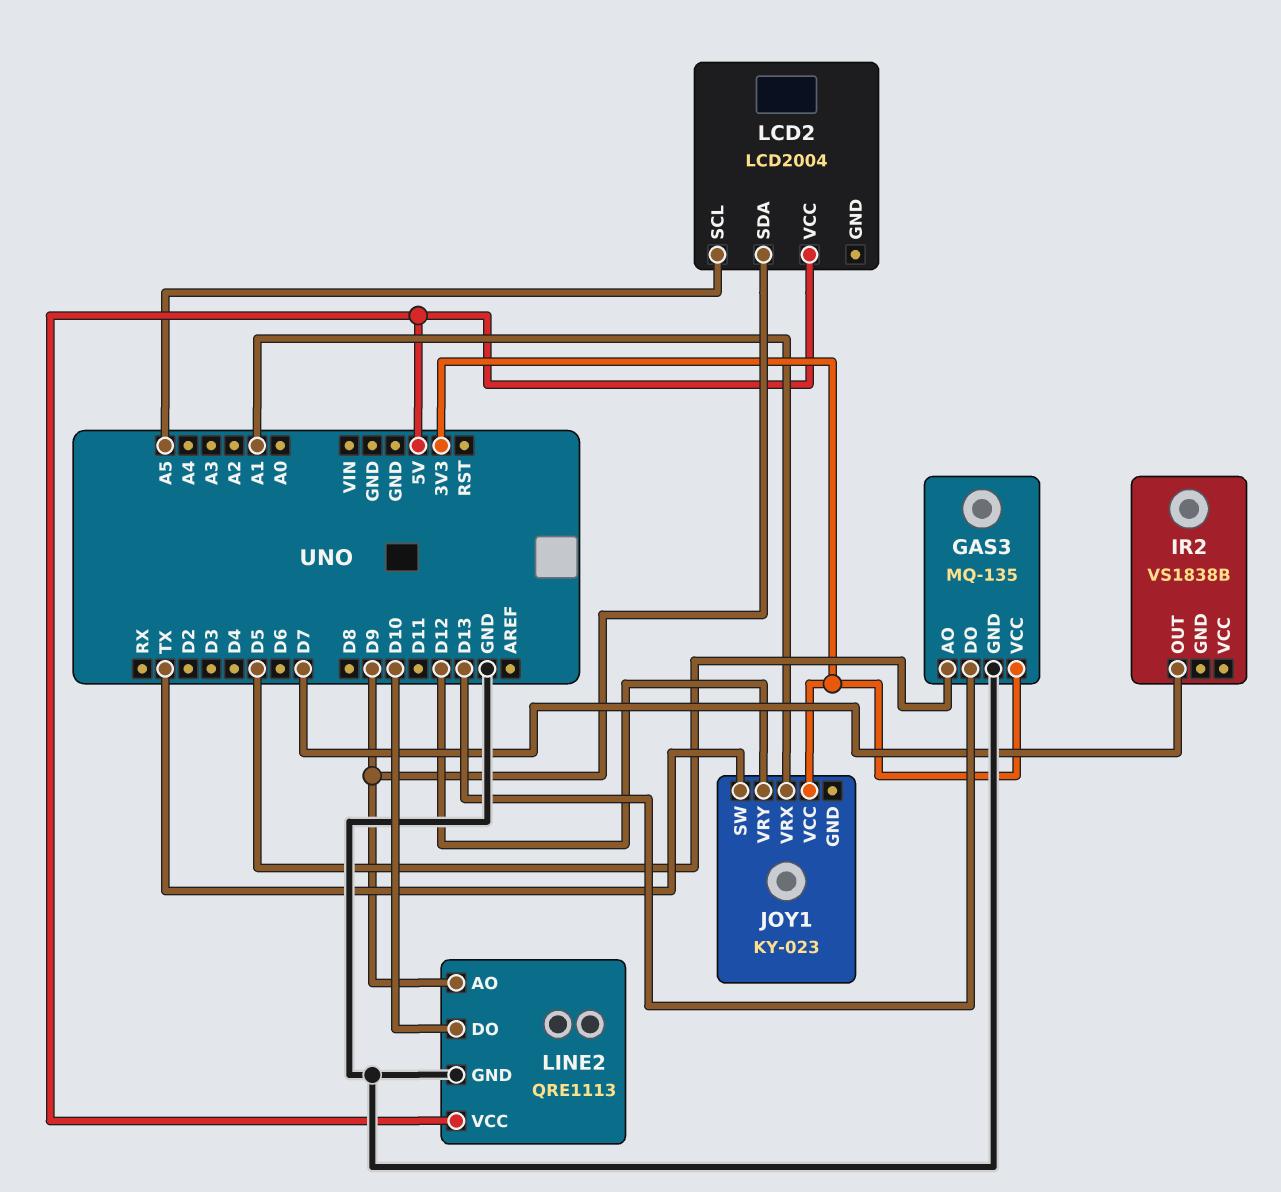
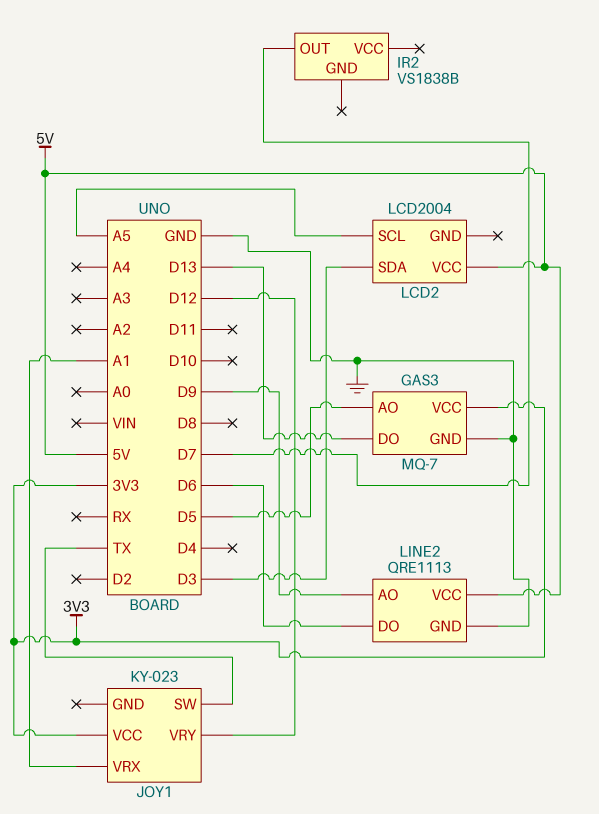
GAS3: MQ-135 -> MQ-7
LCD2 pin SDA: D9 -> D3
LINE2 pin DO: D10 -> D6

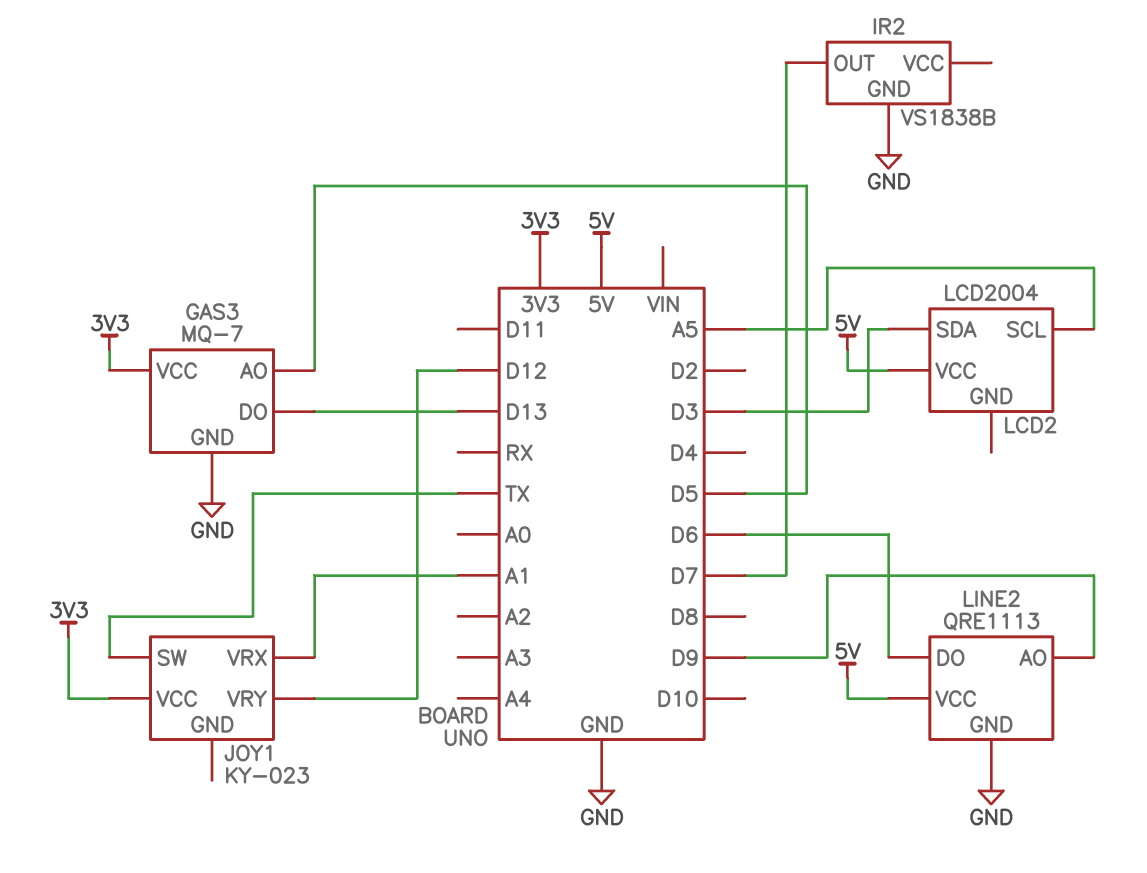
IR2 pin GND: none -> GND

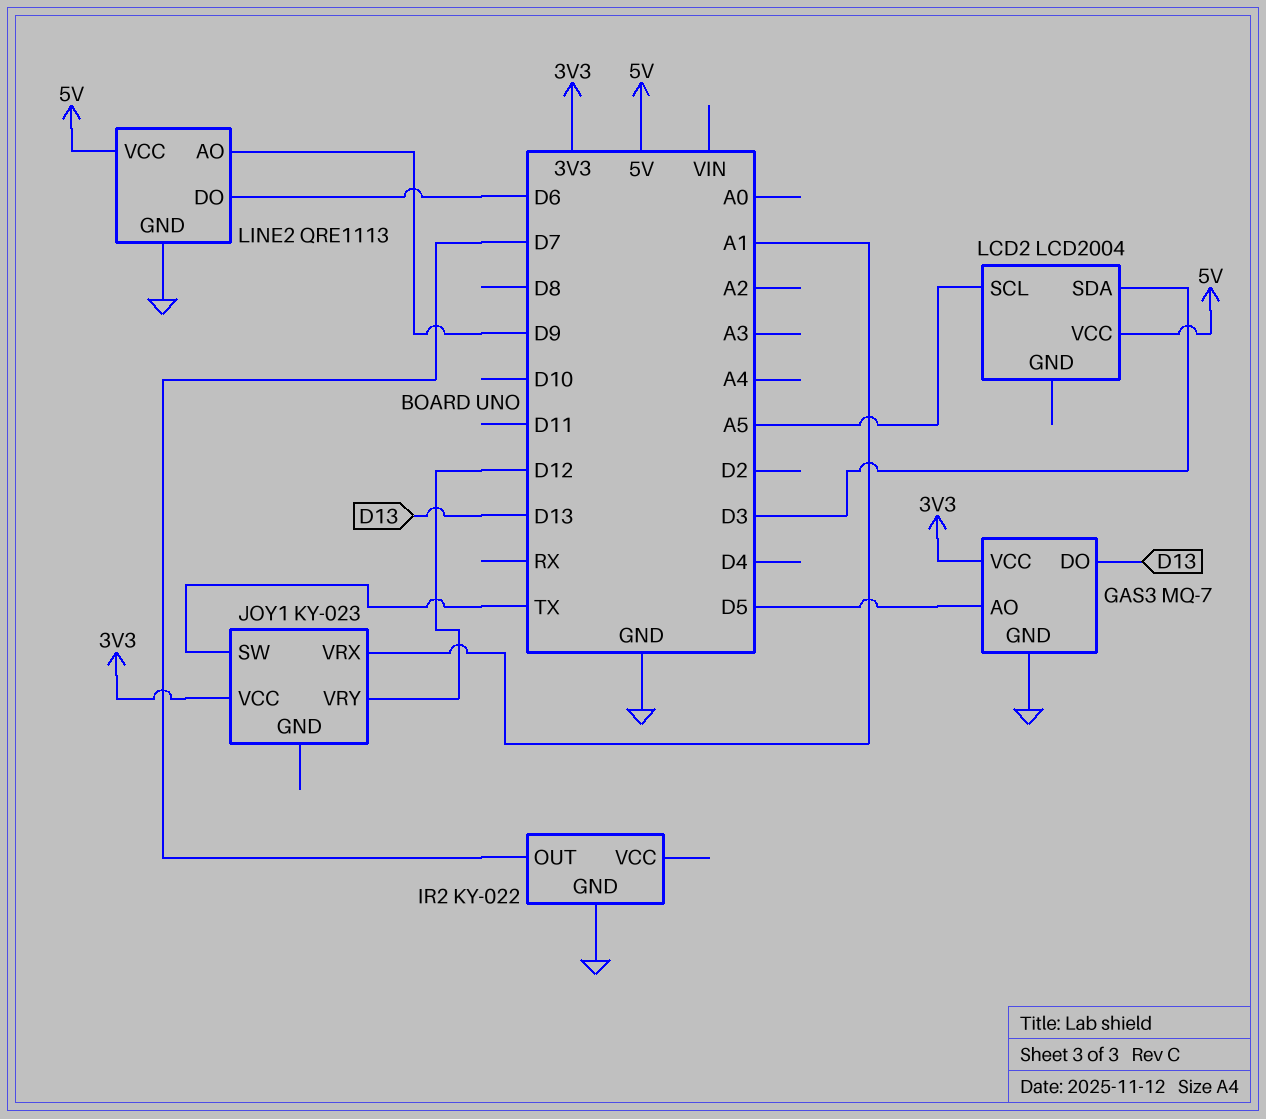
IR2: VS1838B -> KY-022

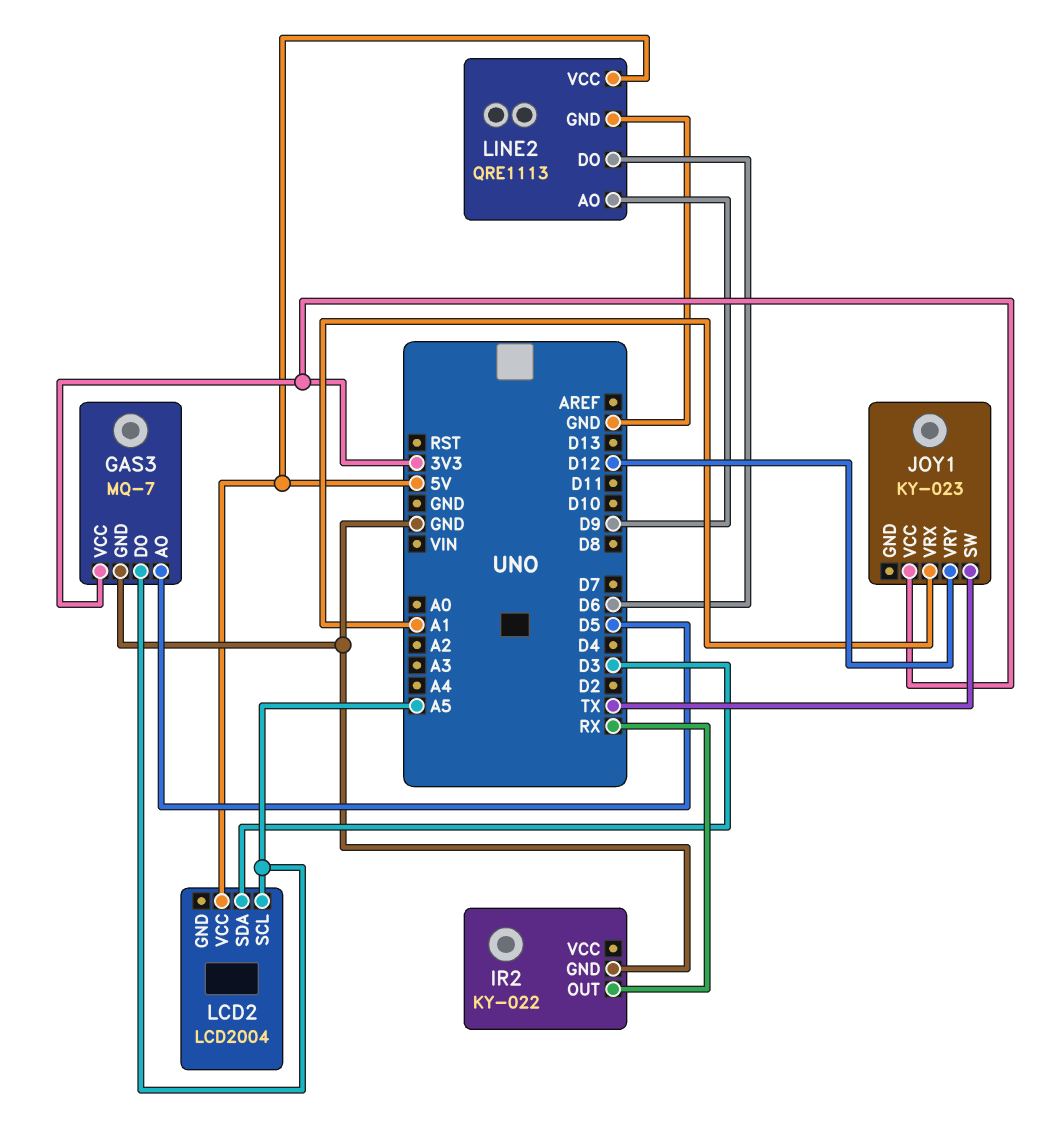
GAS3 pin DO: D13 -> A5
IR2 pin OUT: D7 -> RX

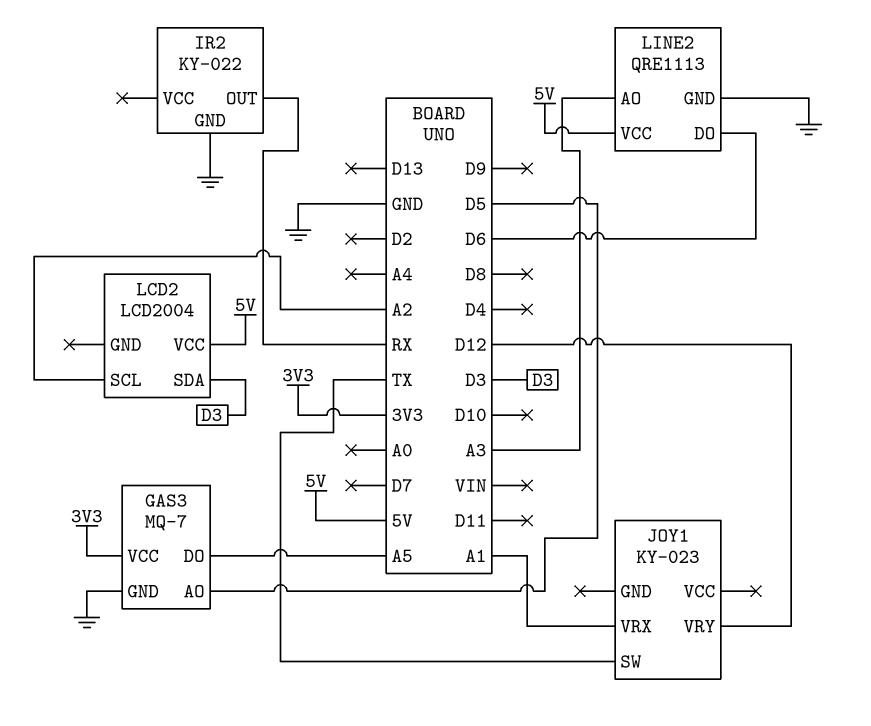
JOY1 pin VCC: 3V3 -> none
LCD2 pin SCL: A5 -> A2
LINE2 pin AO: D9 -> A3

